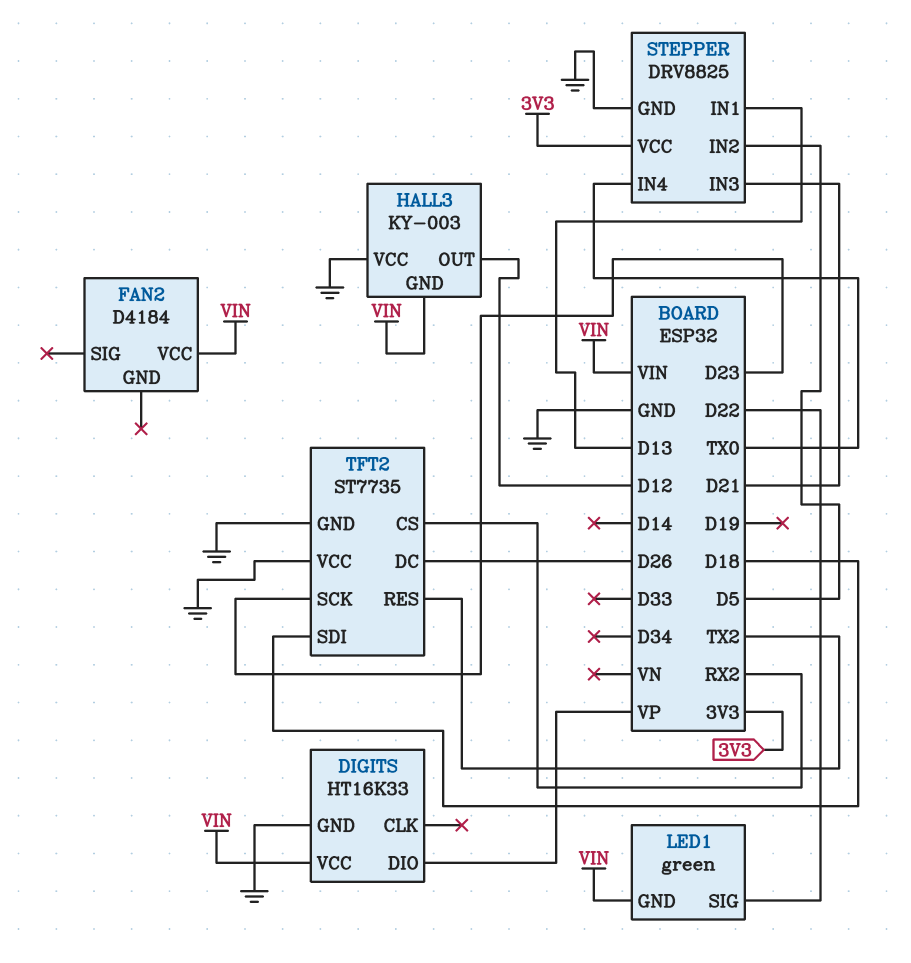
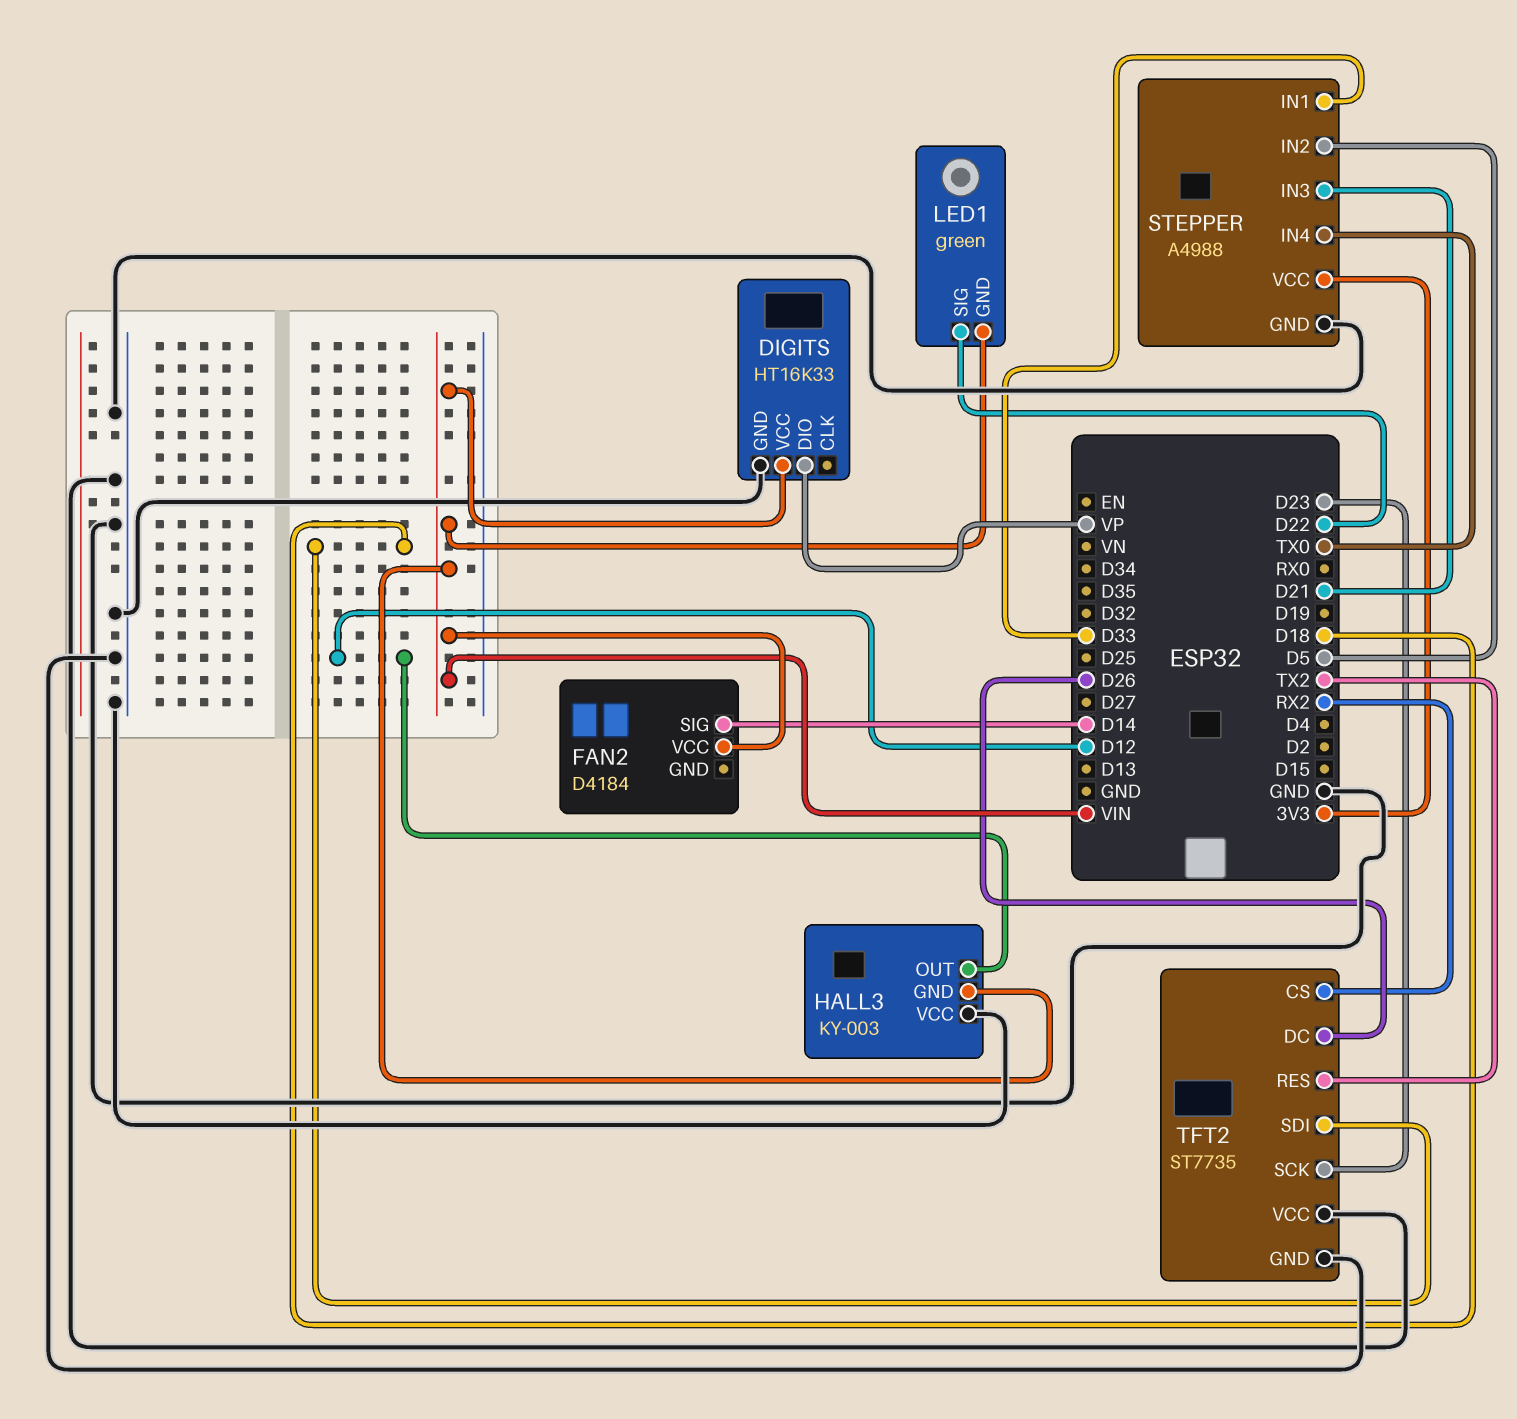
FAN2 pin SIG: none -> D14
STEPPER: DRV8825 -> A4988
STEPPER pin IN1: D13 -> D33

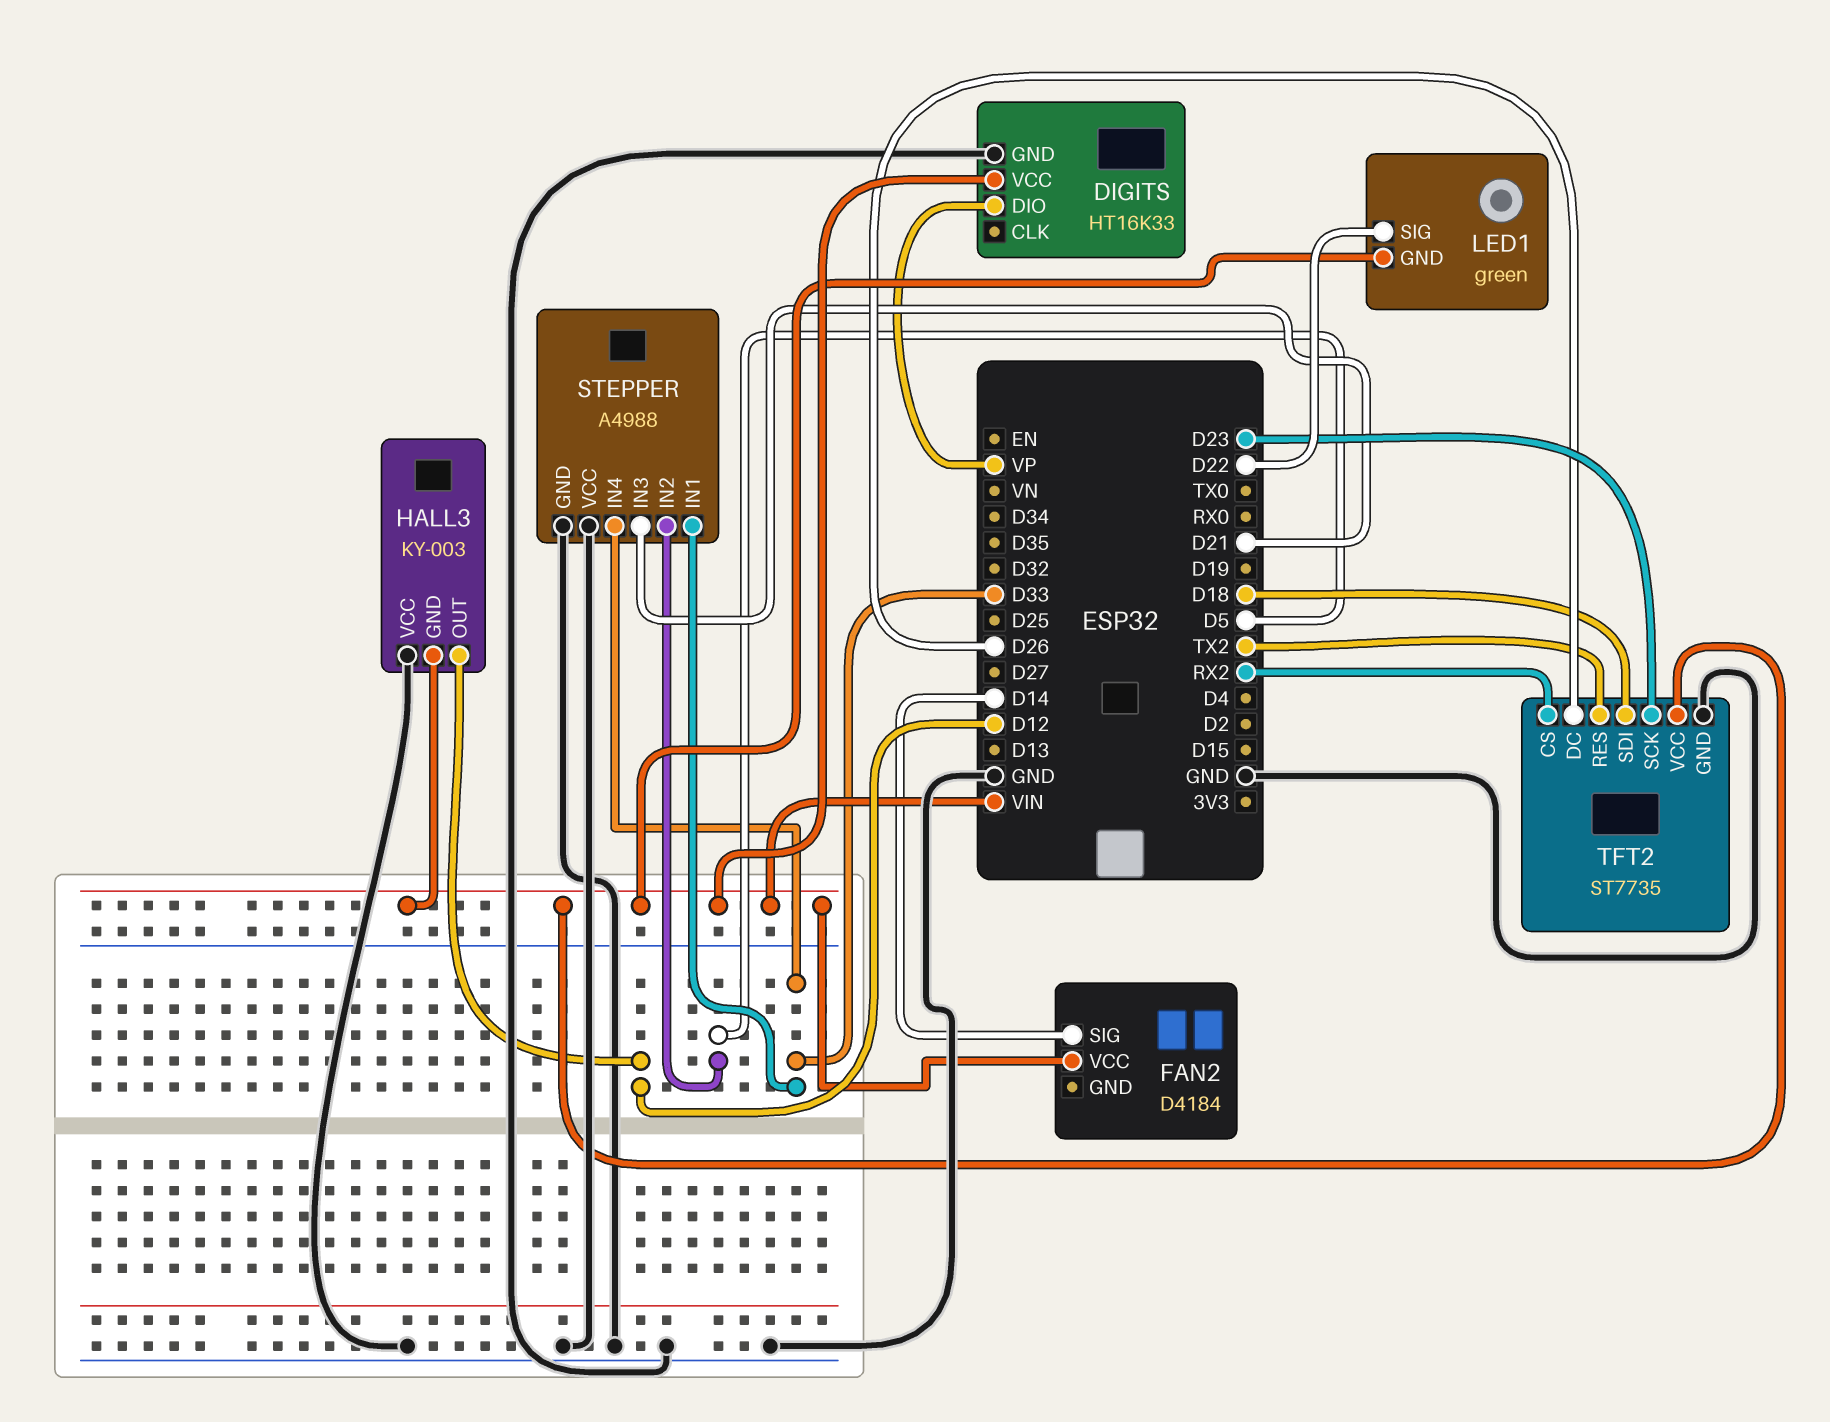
STEPPER pin IN4: TX0 -> D33
STEPPER pin VCC: 3V3 -> GND
TFT2 pin VCC: GND -> VIN

